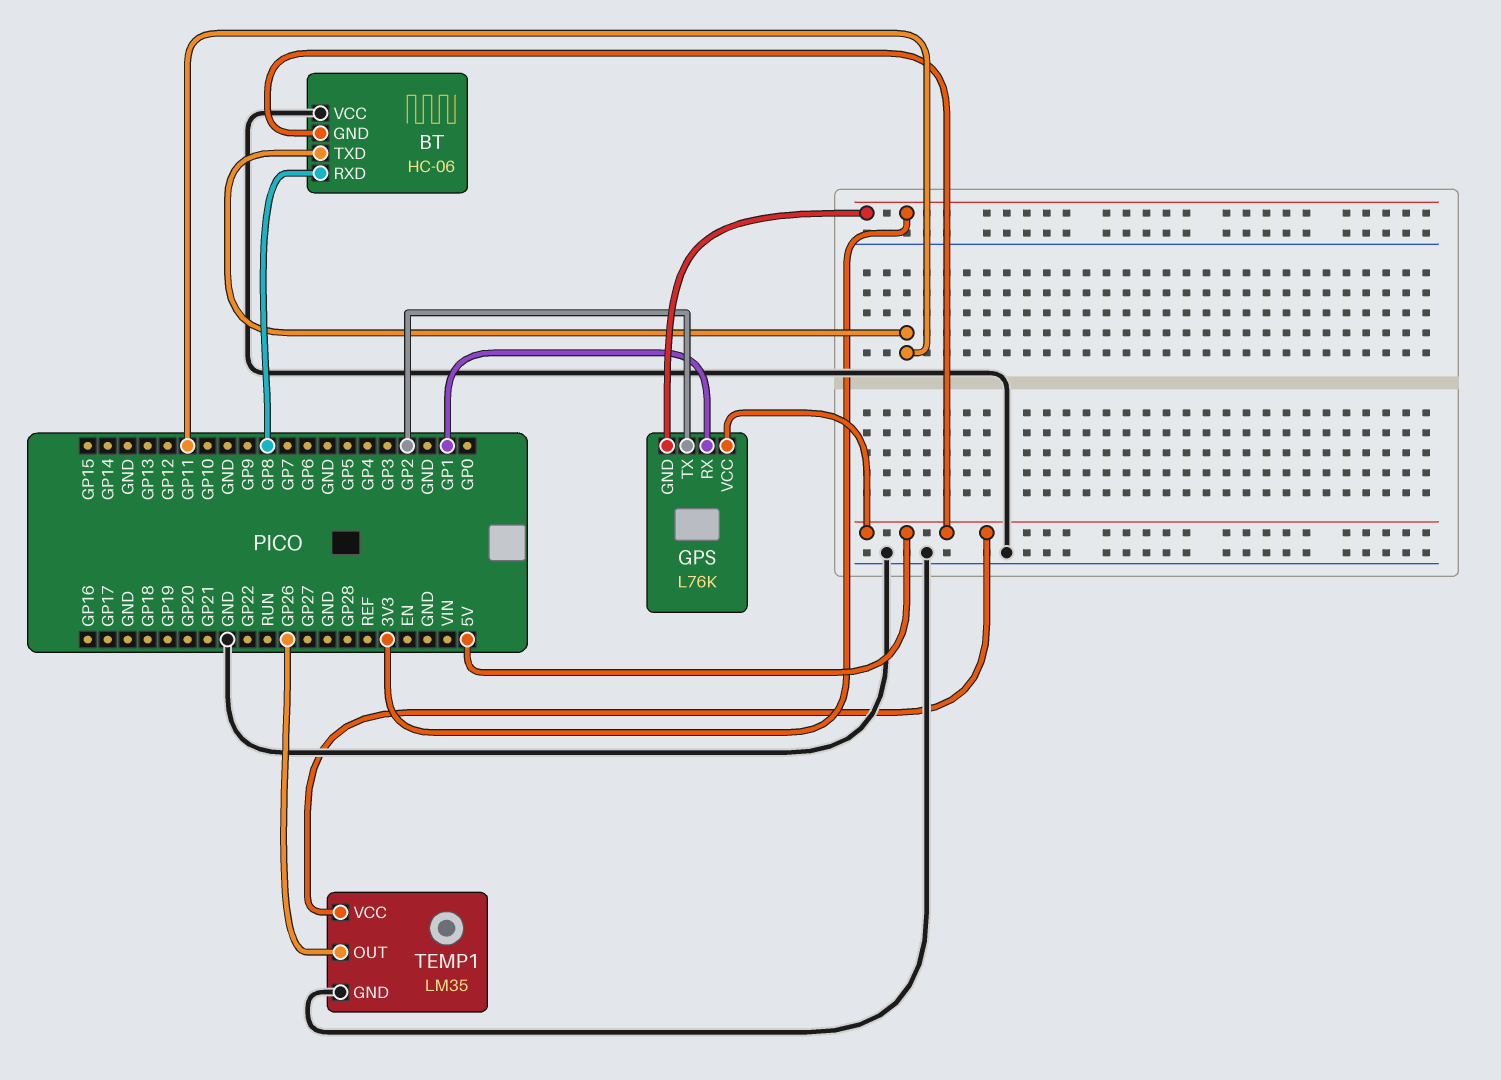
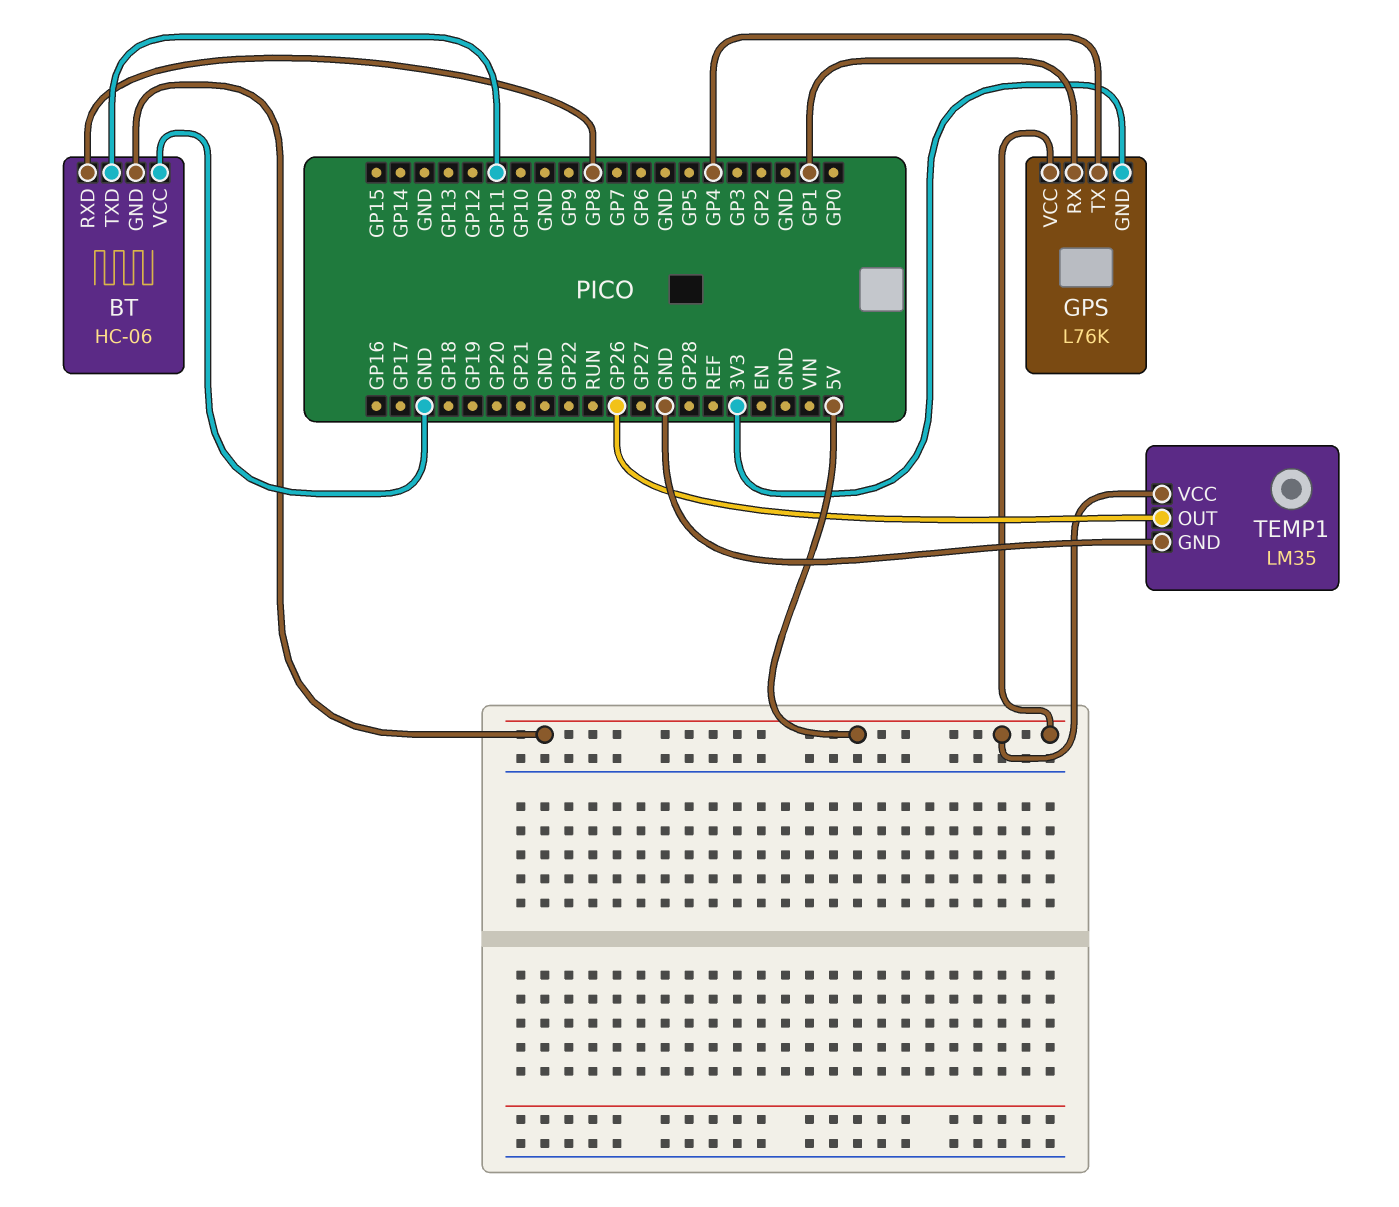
GPS pin TX: GP2 -> GP4

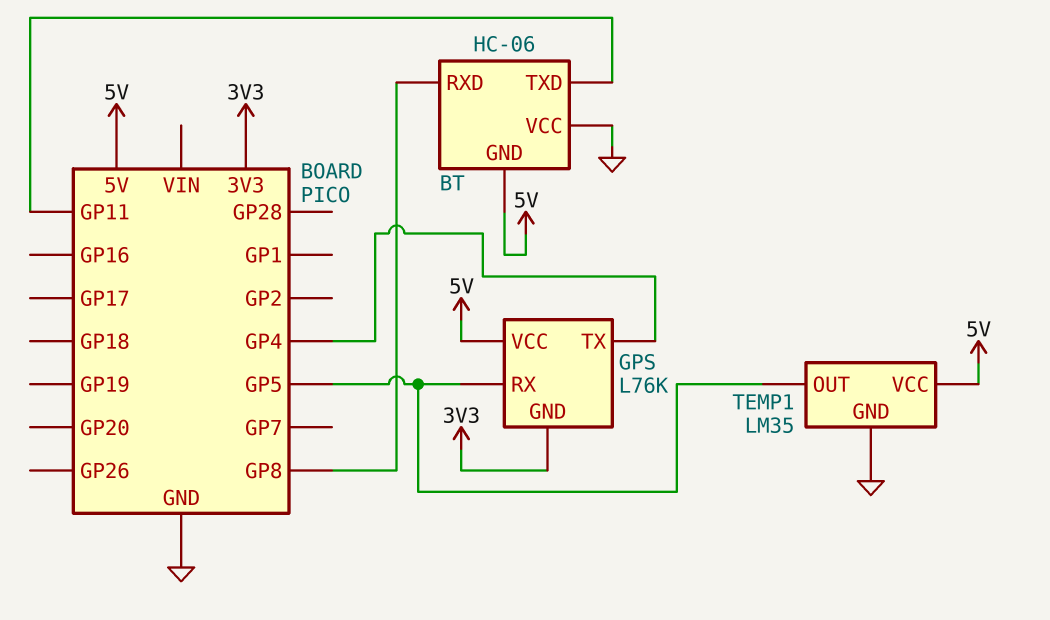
GPS pin RX: GP1 -> GP5
TEMP1 pin OUT: GP26 -> GP5

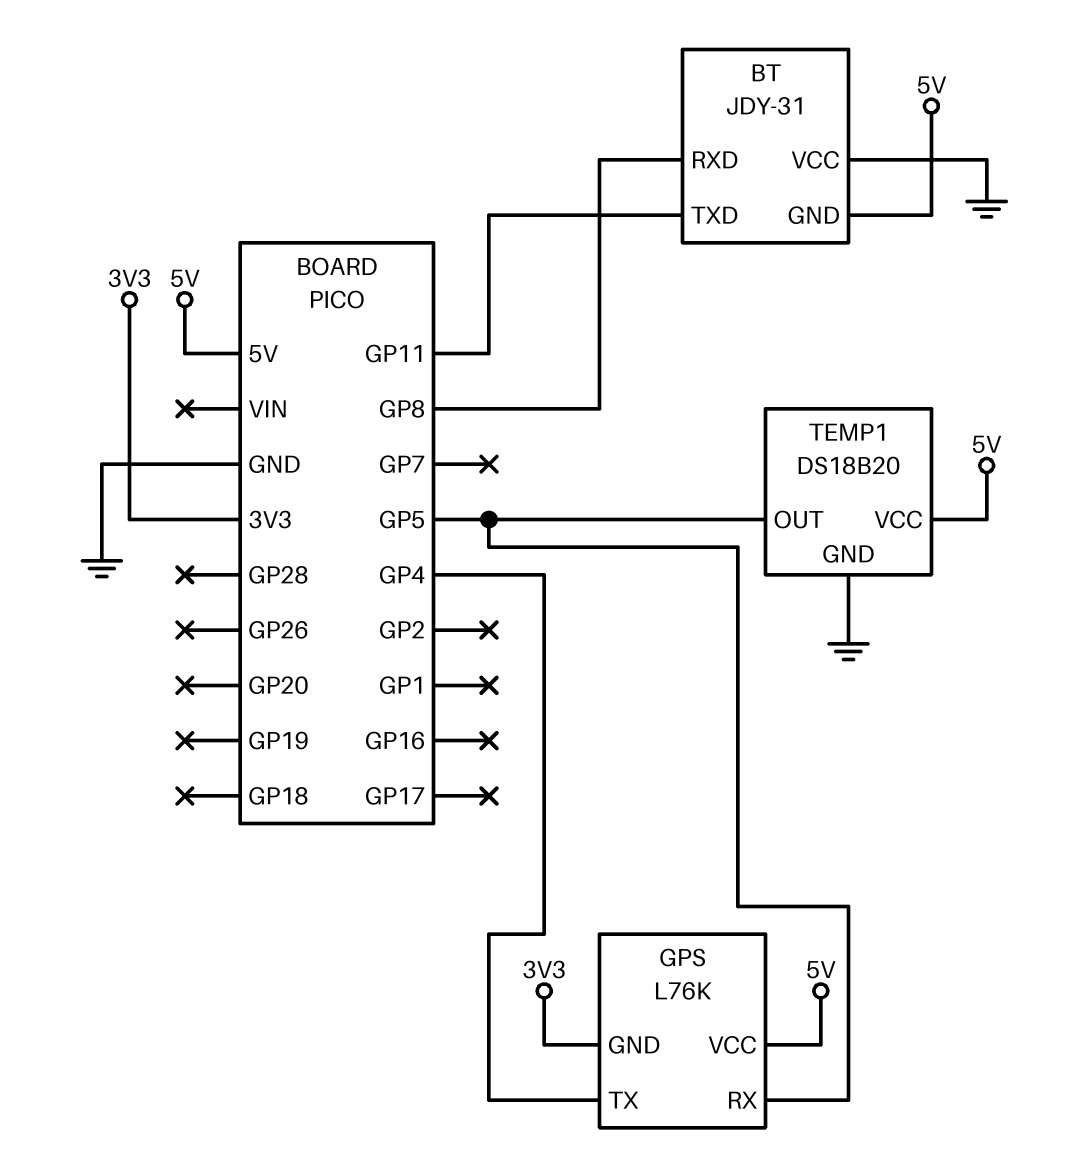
BT: HC-06 -> JDY-31
TEMP1: LM35 -> DS18B20

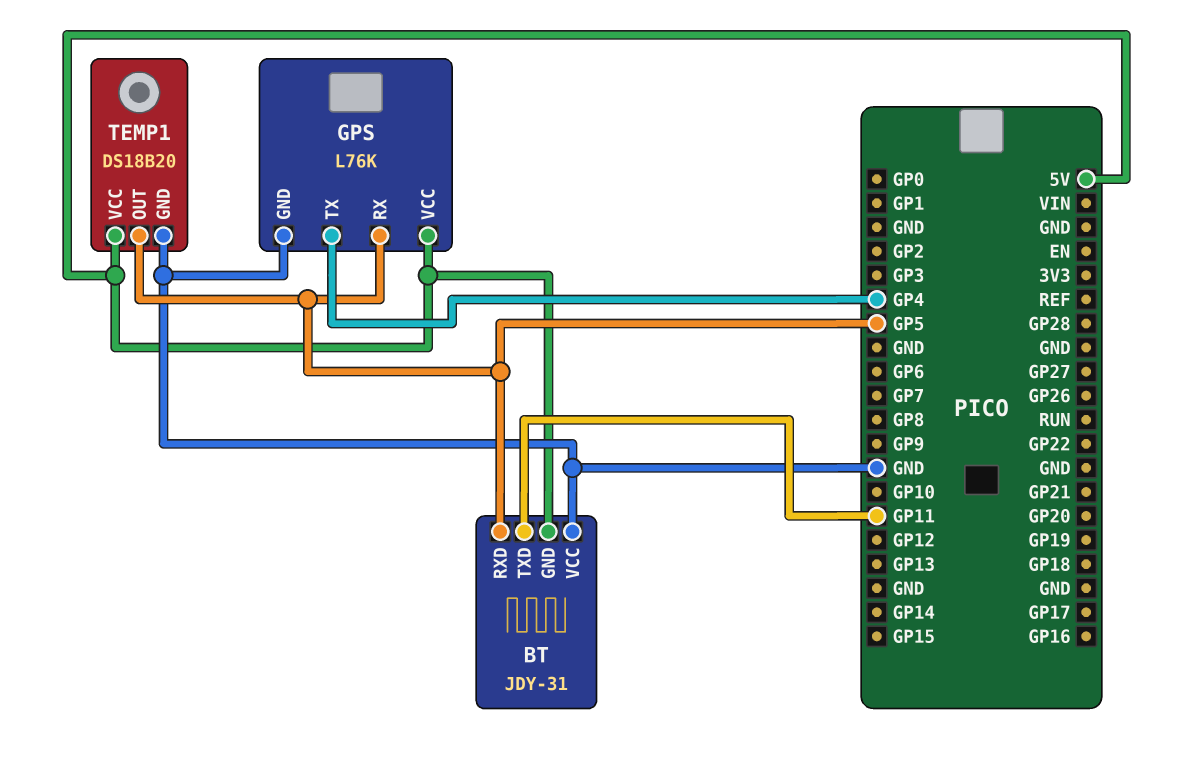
BT pin RXD: GP8 -> GP5
GPS pin GND: 3V3 -> GND

